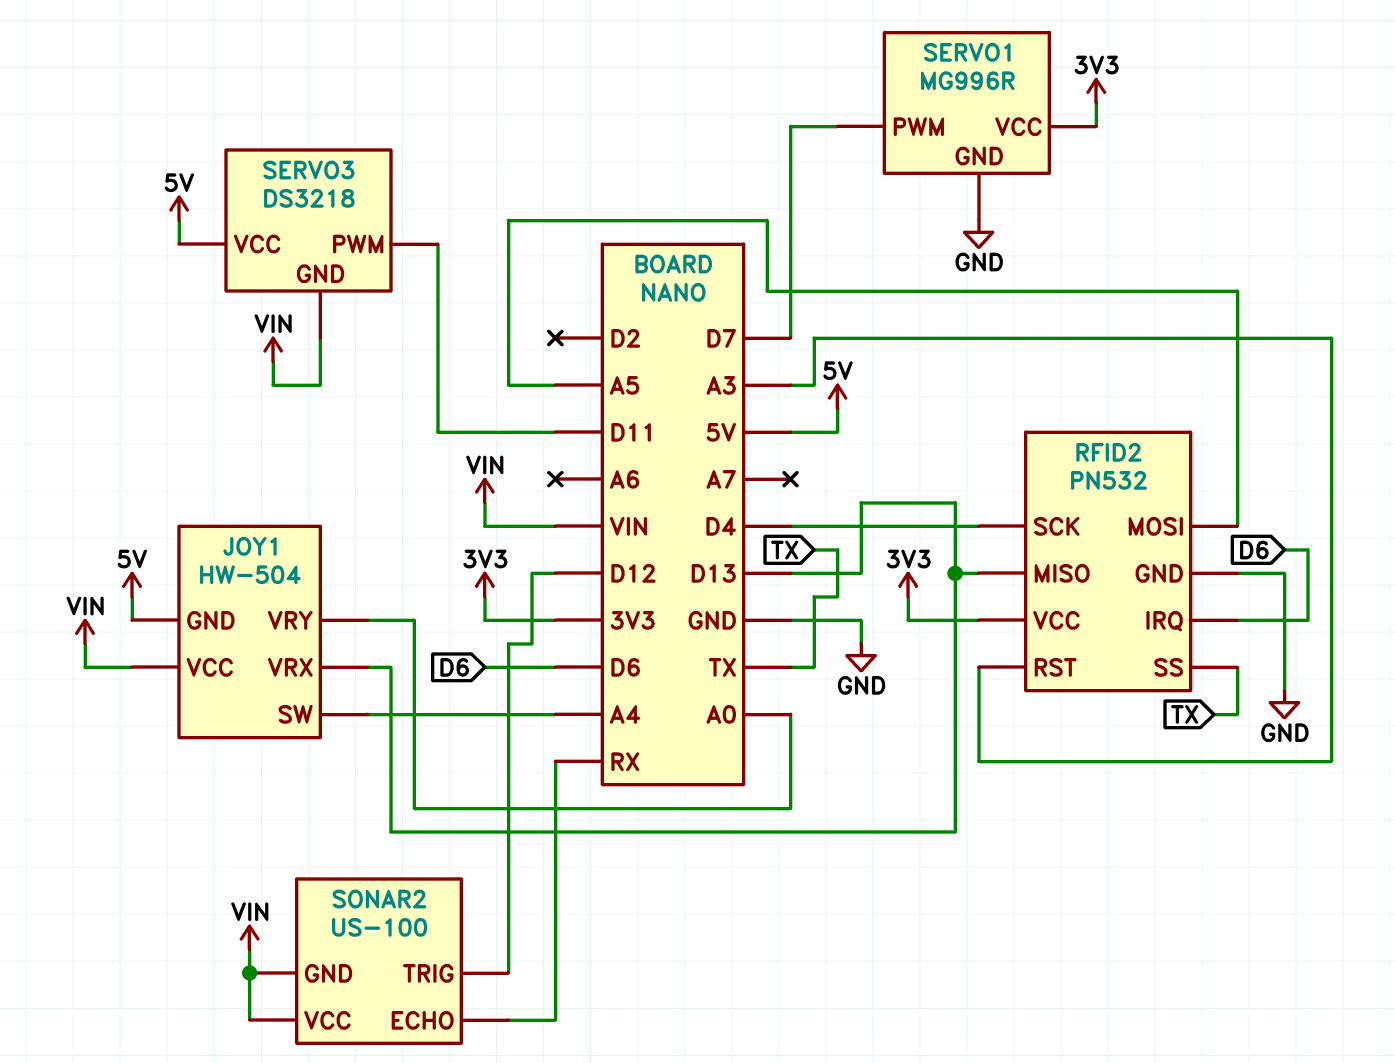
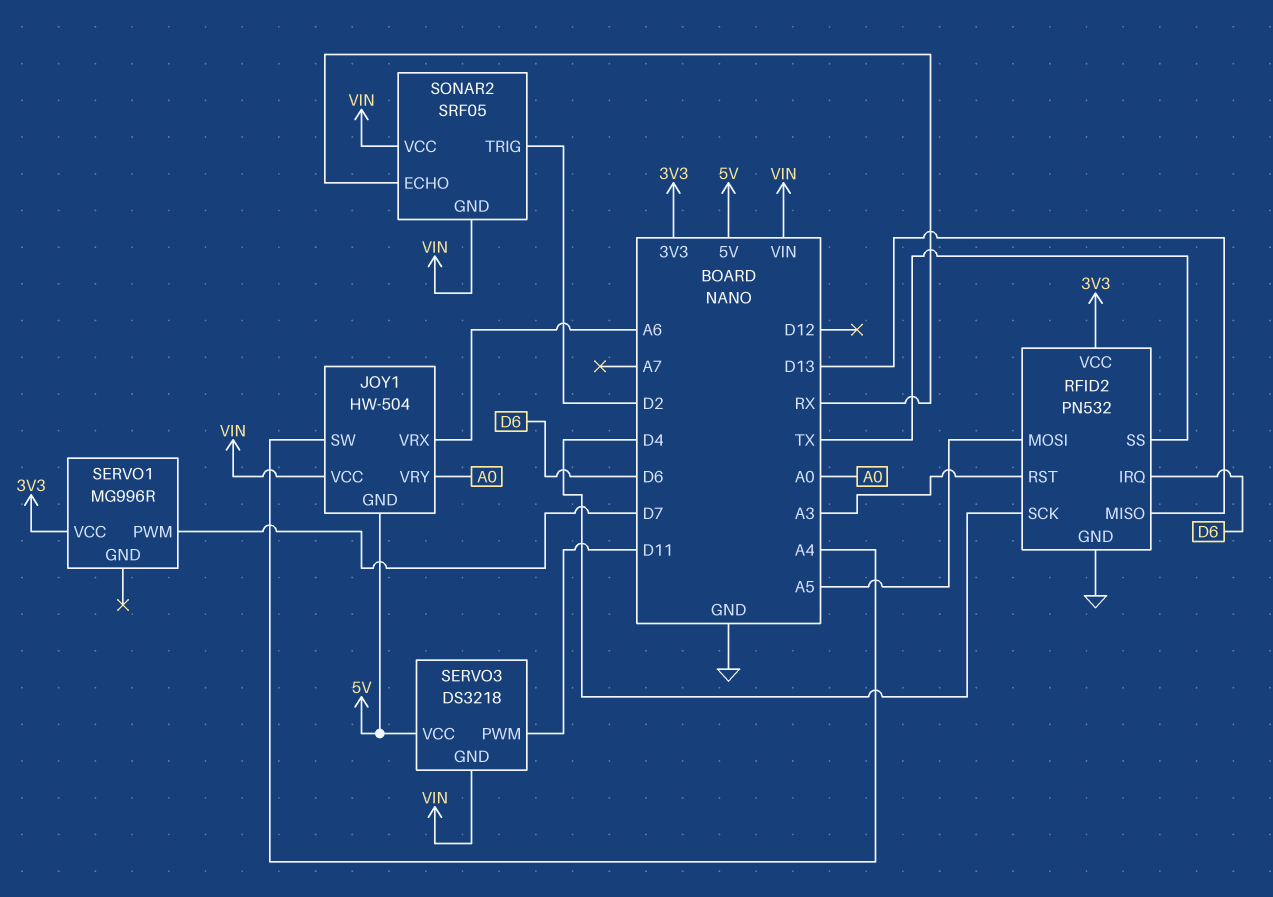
JOY1 pin VRX: D13 -> A6
SERVO1 pin GND: GND -> none
SONAR2: US-100 -> SRF05
SONAR2 pin TRIG: D12 -> D2

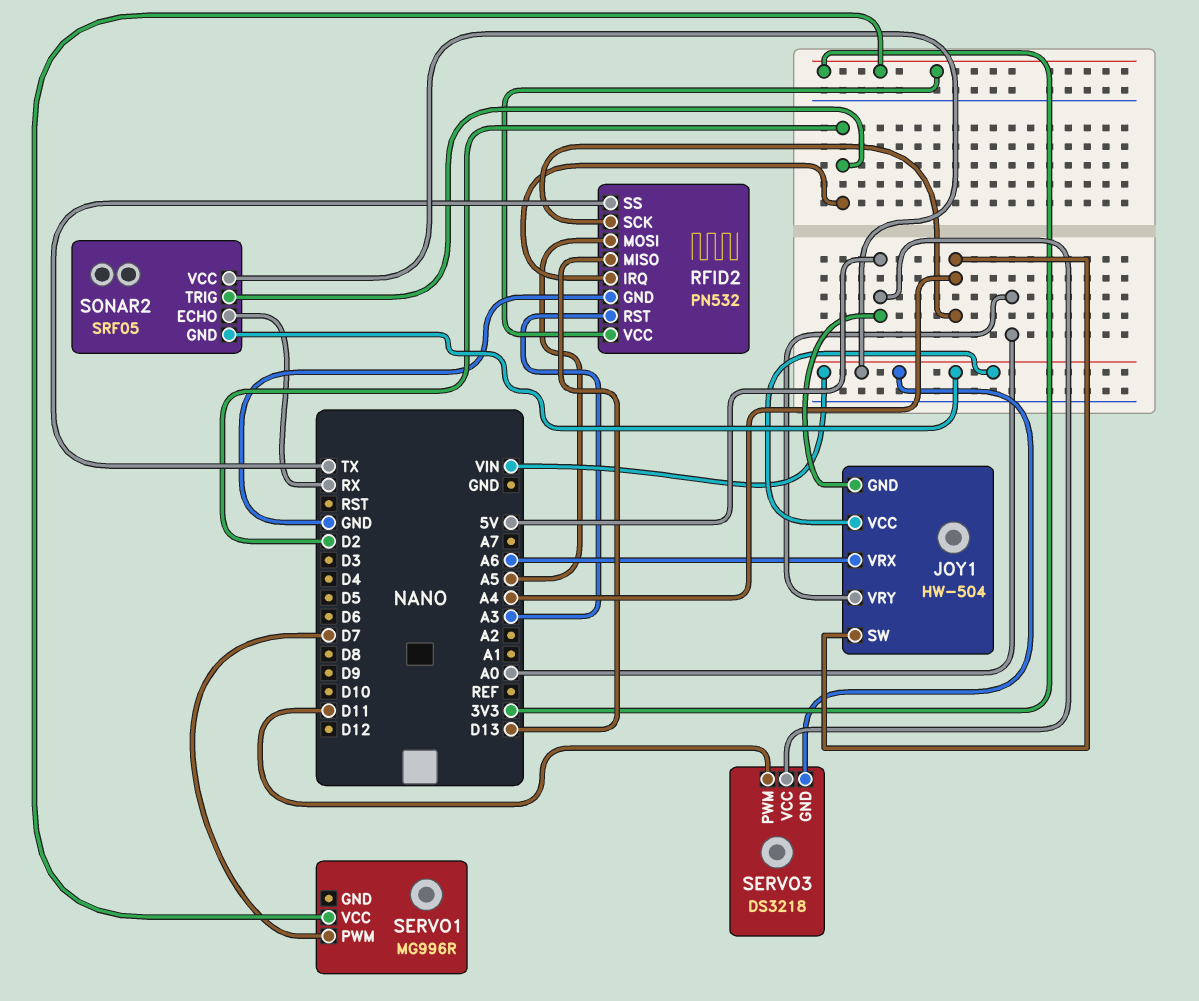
RFID2 pin IRQ: D6 -> D2
RFID2 pin SCK: D4 -> A4

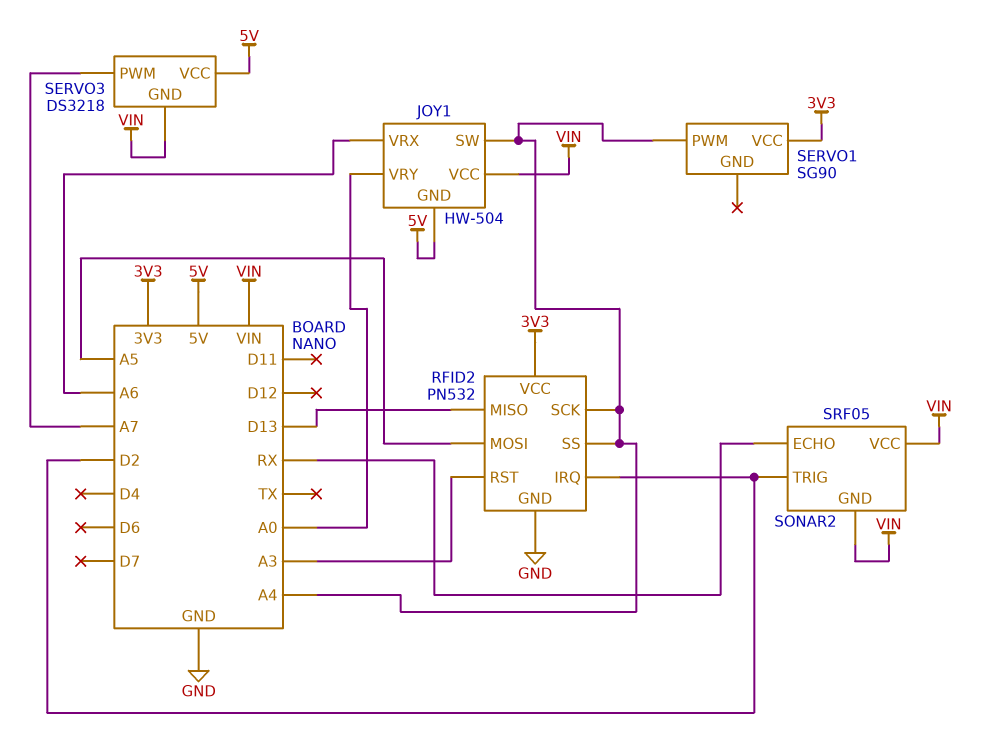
RFID2 pin SS: TX -> A4
SERVO1: MG996R -> SG90
SERVO1 pin PWM: D7 -> A4
SERVO3 pin PWM: D11 -> A7

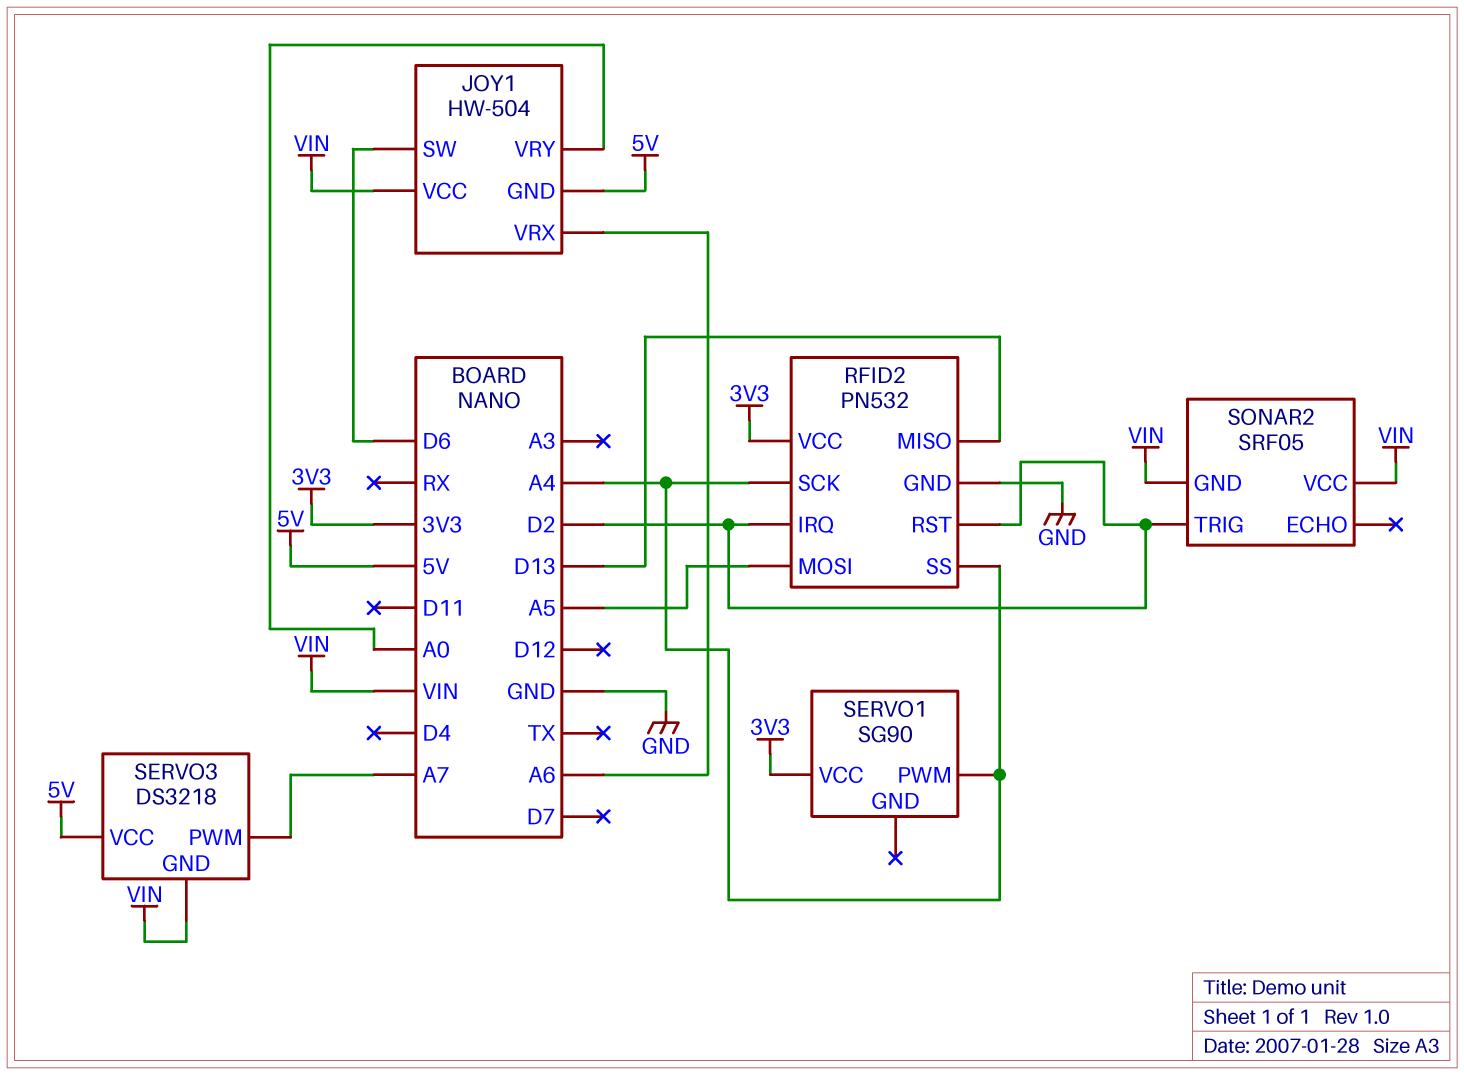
JOY1 pin SW: A4 -> D6
RFID2 pin RST: A3 -> D2
SONAR2 pin ECHO: RX -> none

